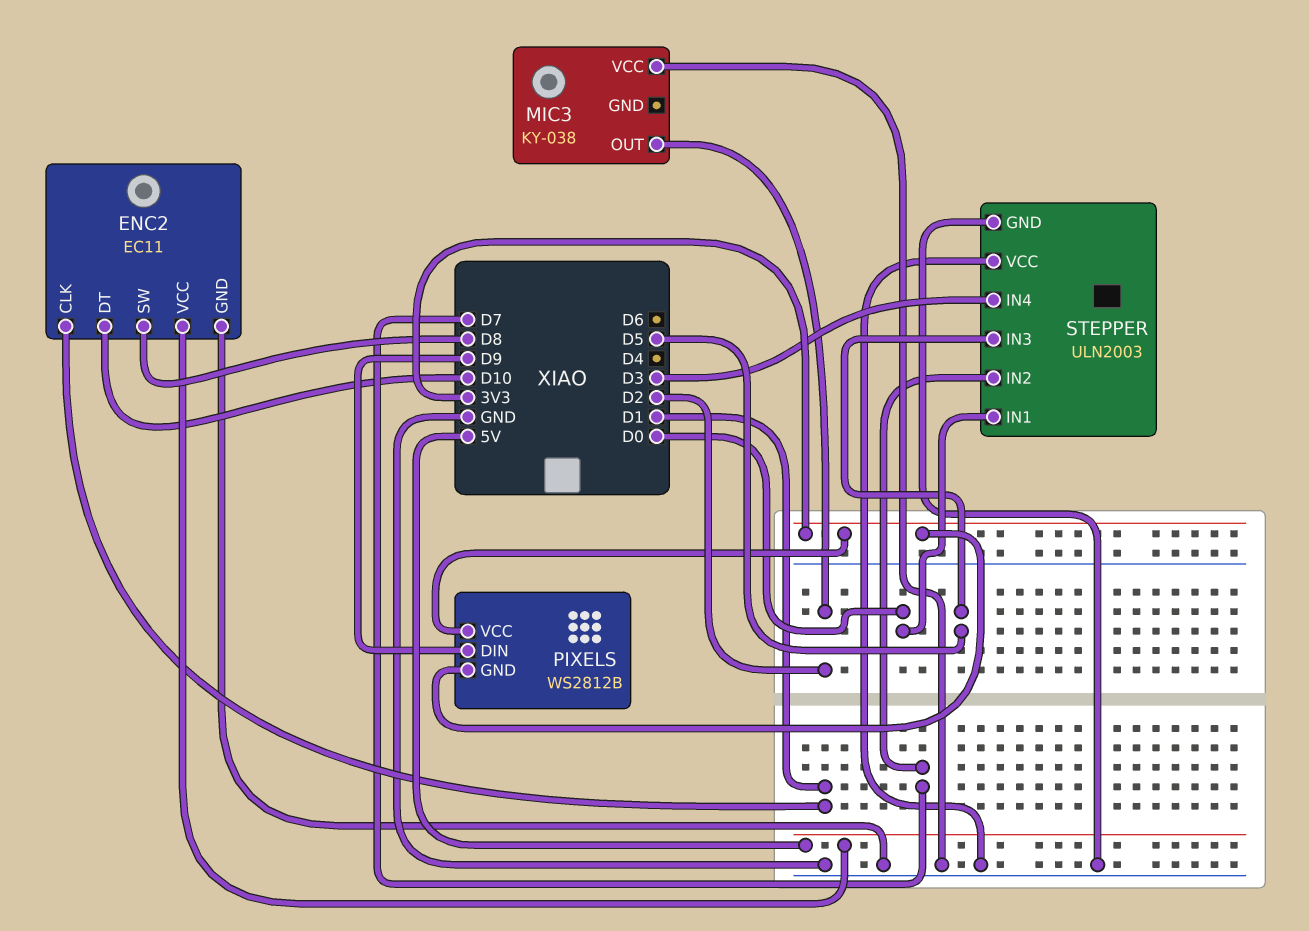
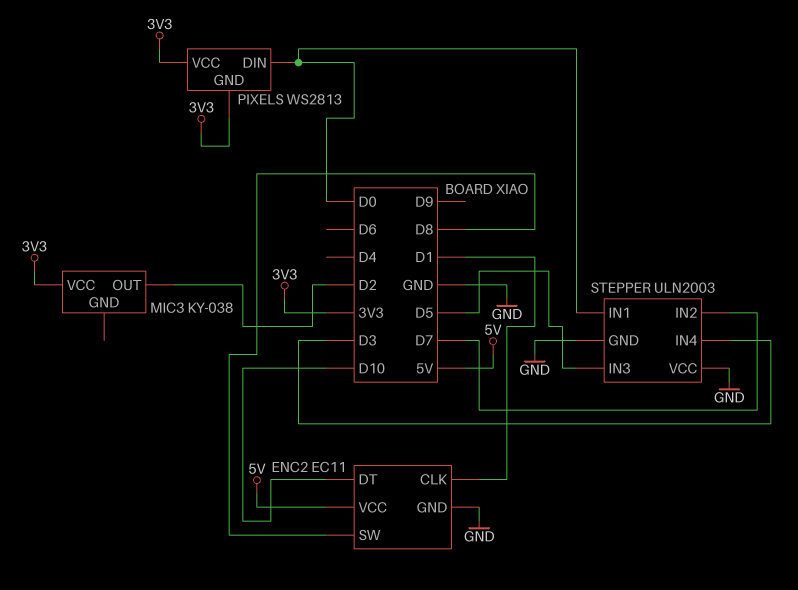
MIC3 pin VCC: GND -> 3V3
PIXELS: WS2812B -> WS2813
PIXELS pin DIN: D9 -> D0

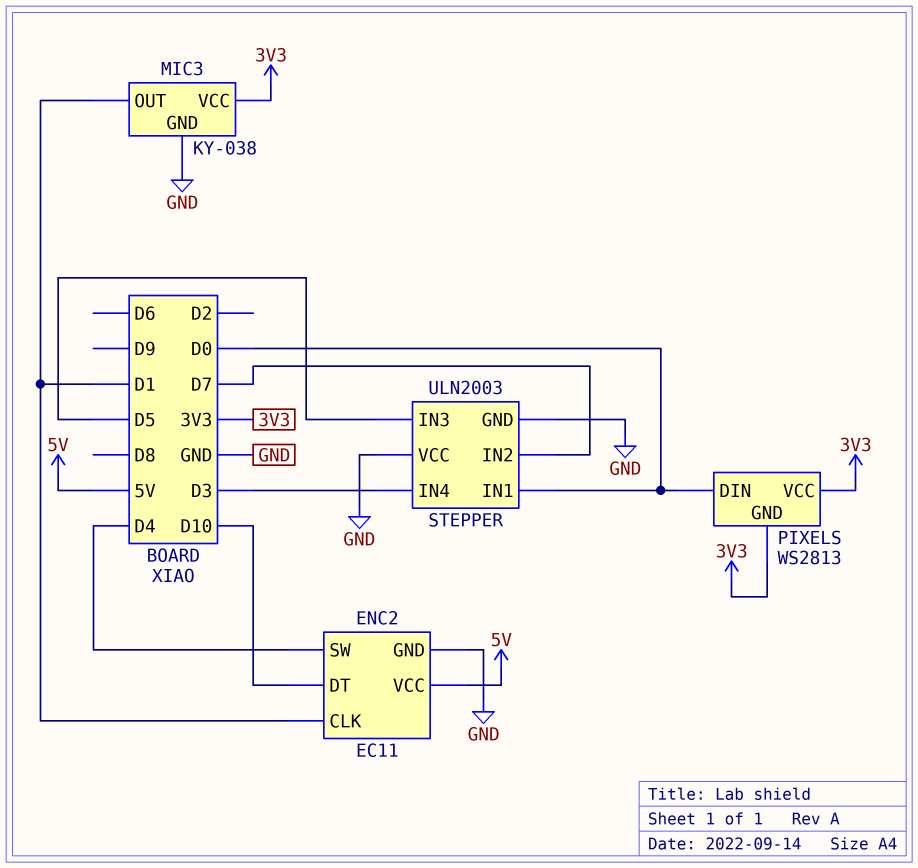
ENC2 pin SW: D8 -> D4
MIC3 pin GND: none -> GND
MIC3 pin OUT: D2 -> D1

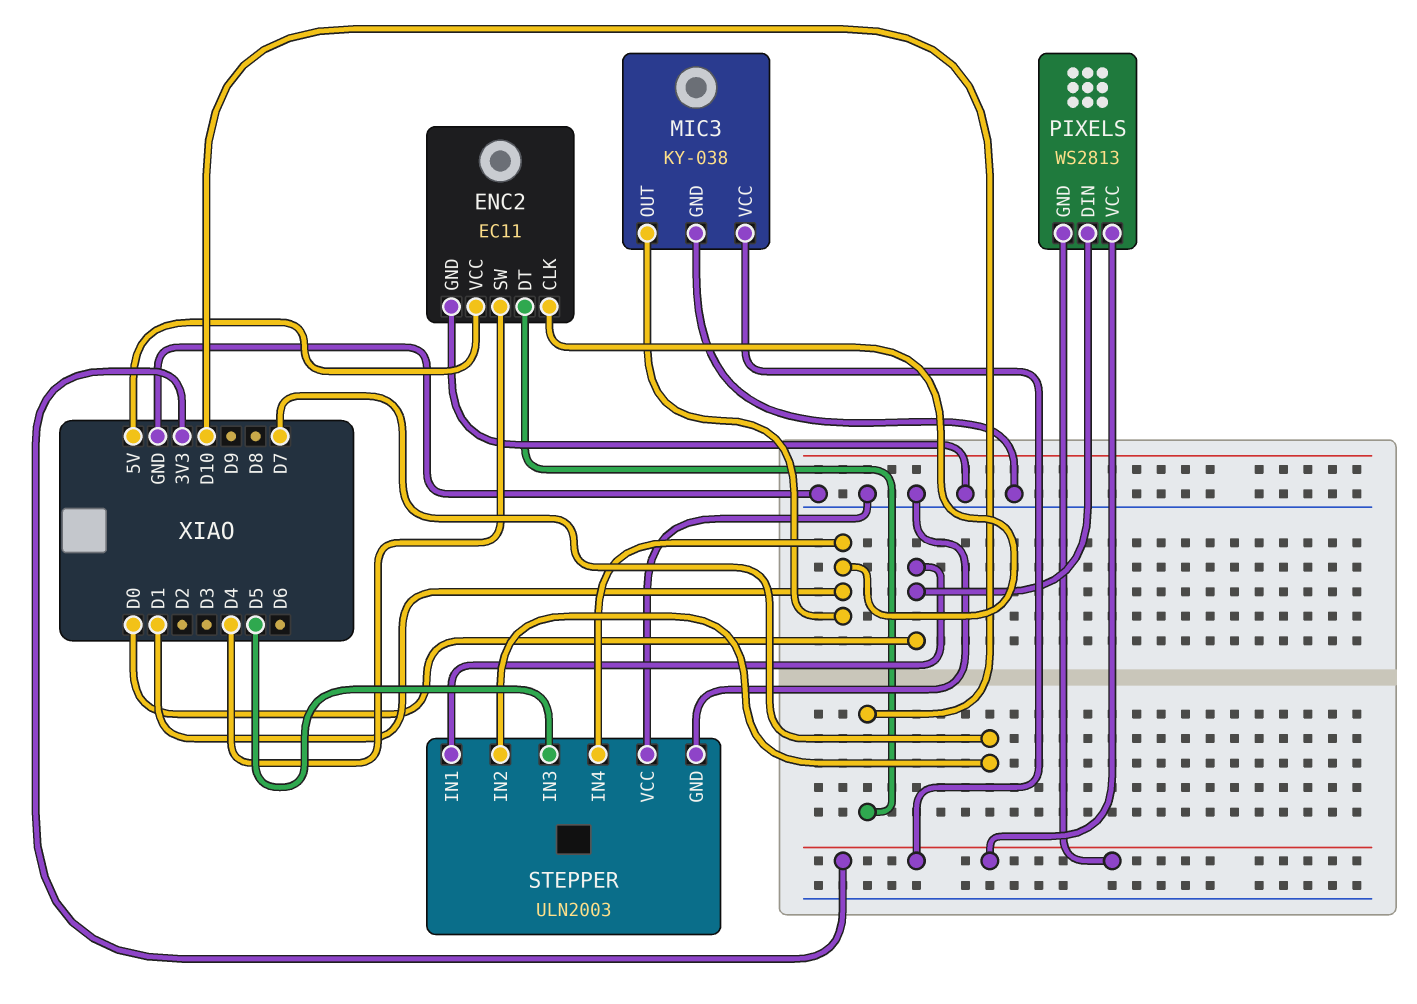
STEPPER pin IN4: D3 -> D1

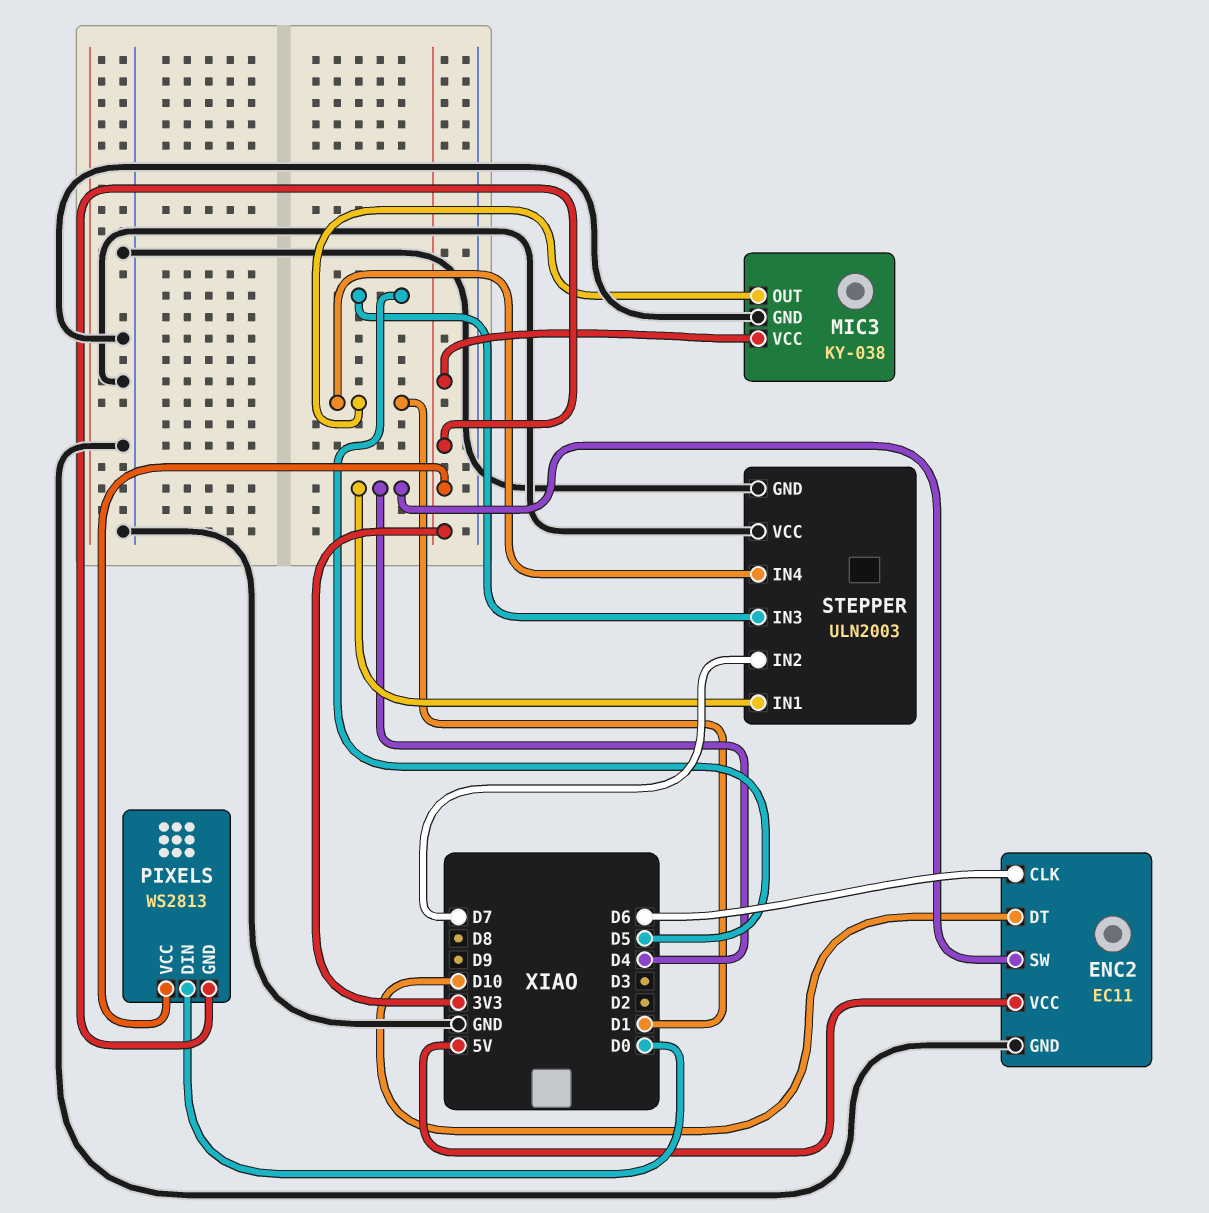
ENC2 pin CLK: D1 -> D6
STEPPER pin IN1: D0 -> D4

